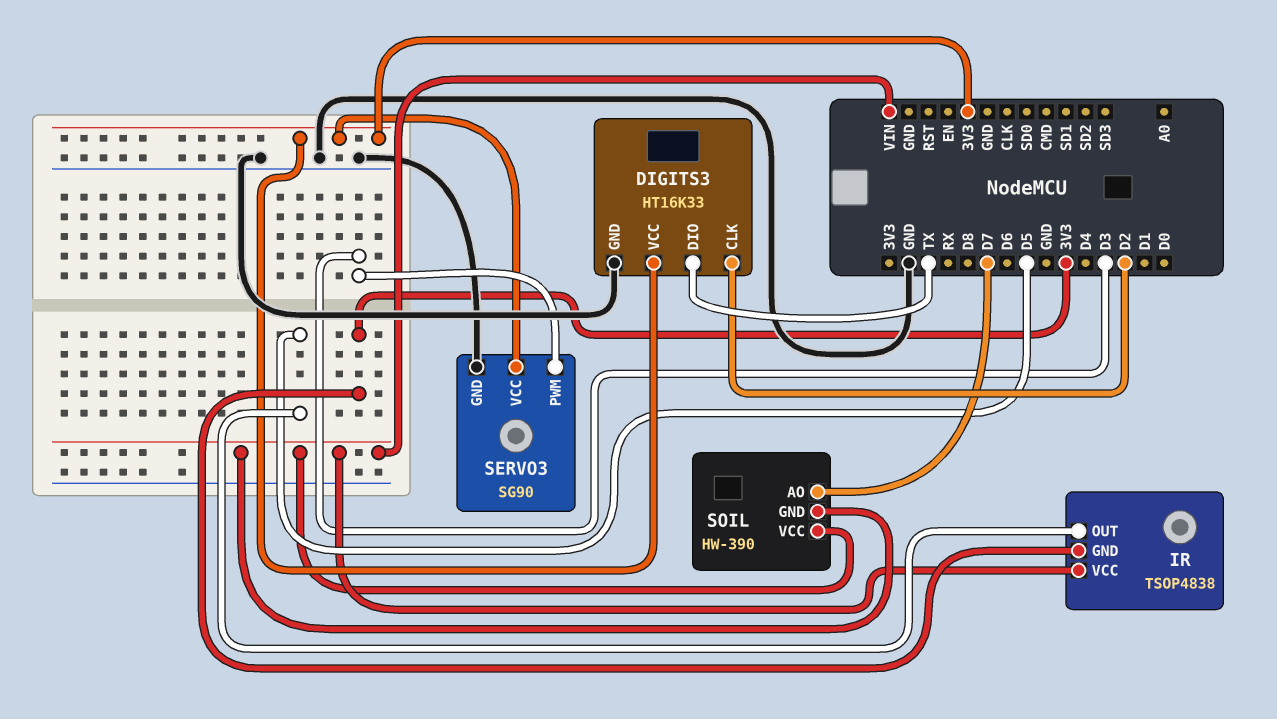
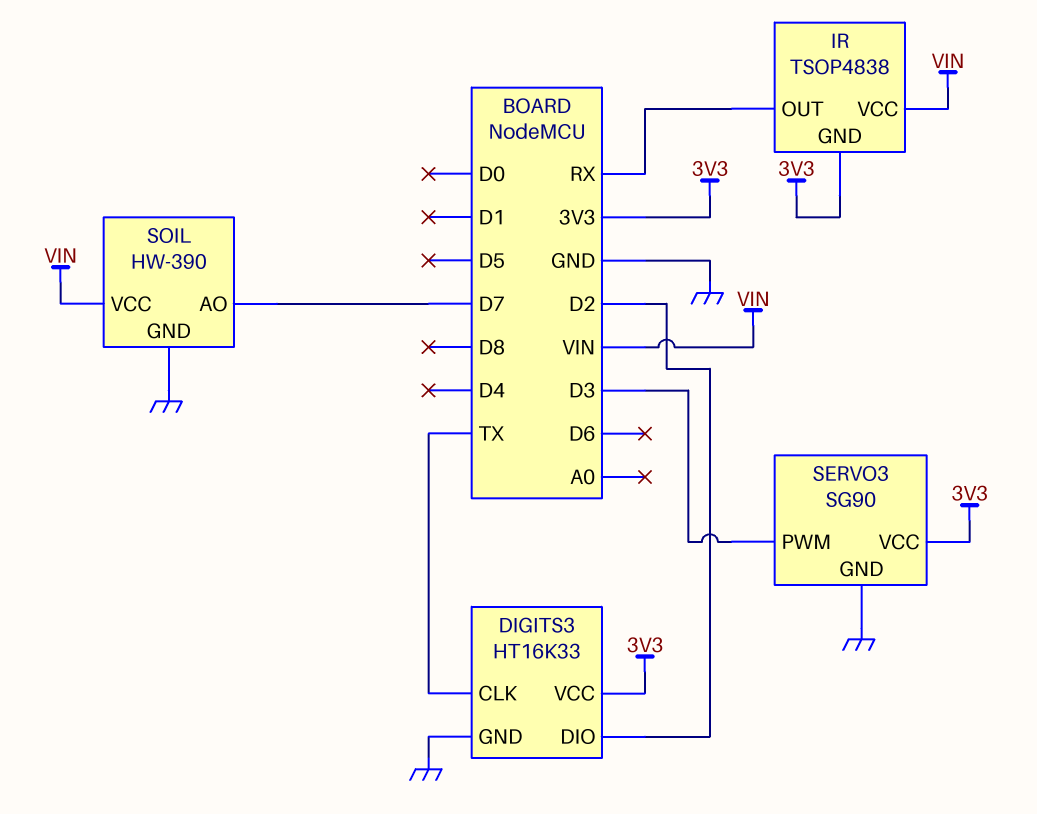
DIGITS3 pin CLK: D2 -> TX
DIGITS3 pin DIO: TX -> D2
IR pin OUT: D5 -> RX
SOIL pin GND: VIN -> GND

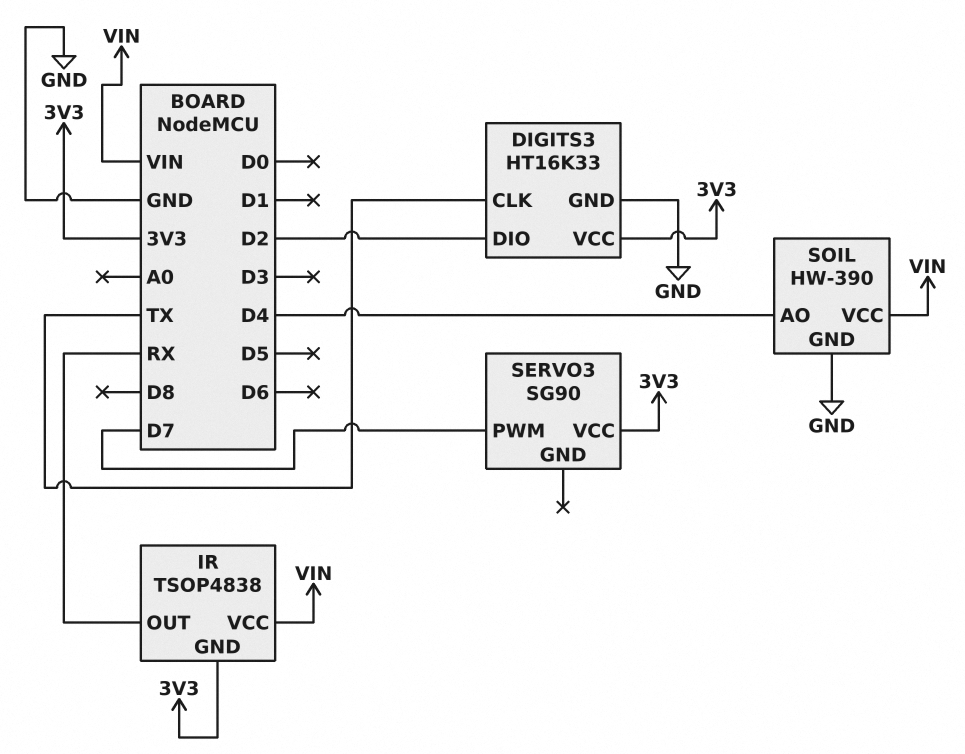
SERVO3 pin GND: GND -> none
SERVO3 pin PWM: D3 -> D7
SOIL pin AO: D7 -> D4

